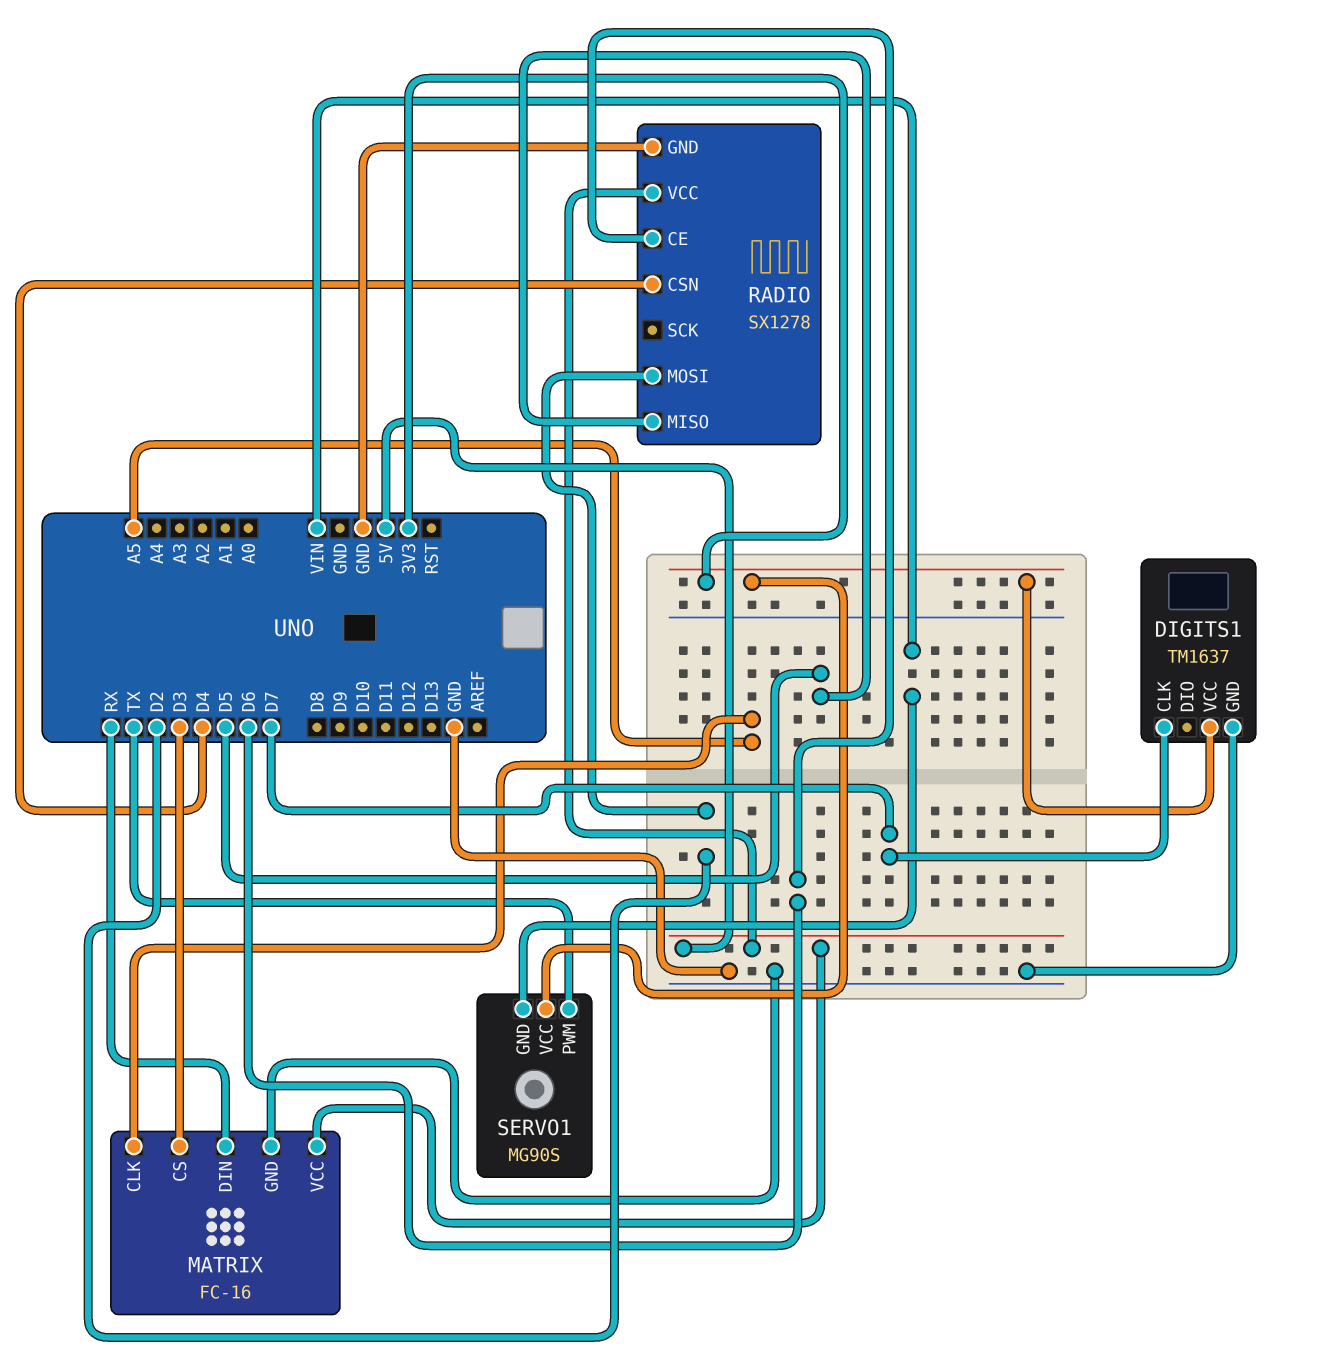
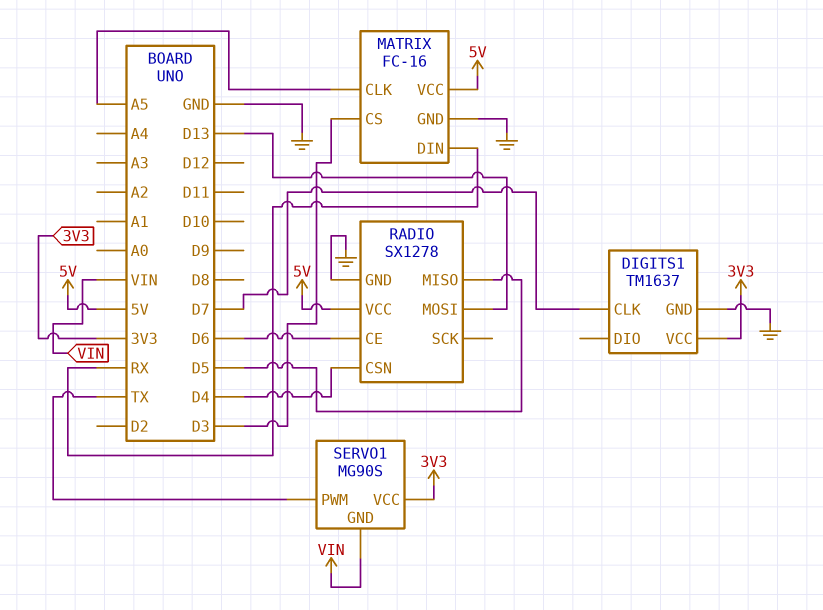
RADIO pin MOSI: D2 -> D13

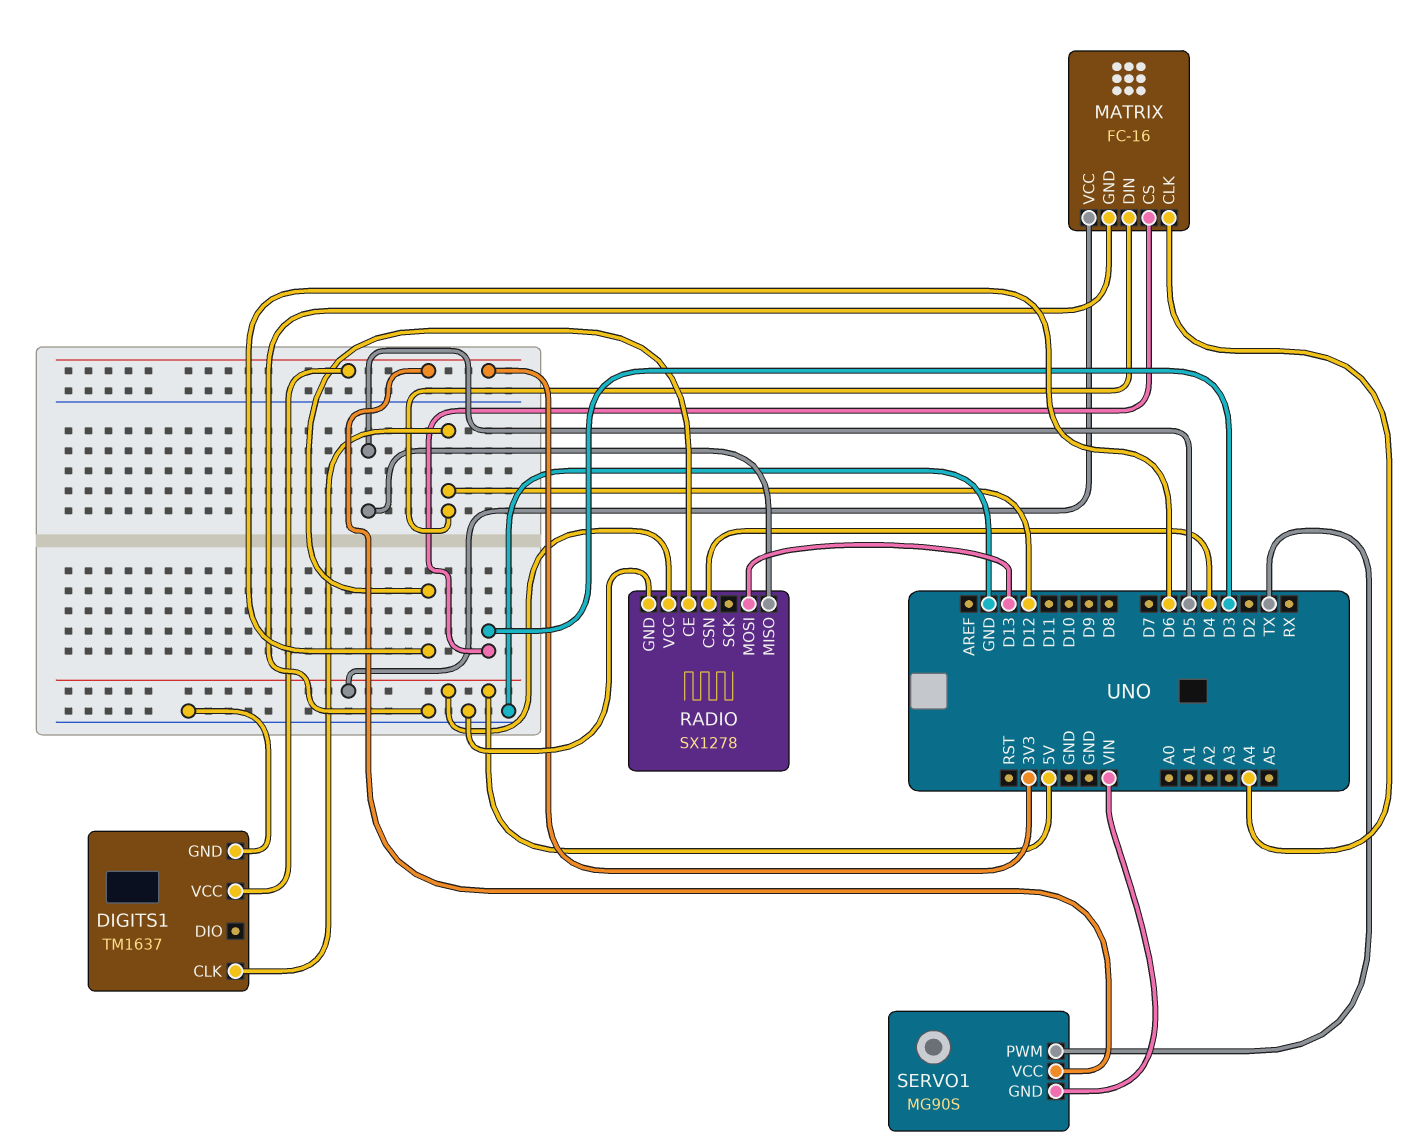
DIGITS1 pin CLK: D7 -> D12
MATRIX pin CLK: A5 -> A4
MATRIX pin DIN: RX -> D12

